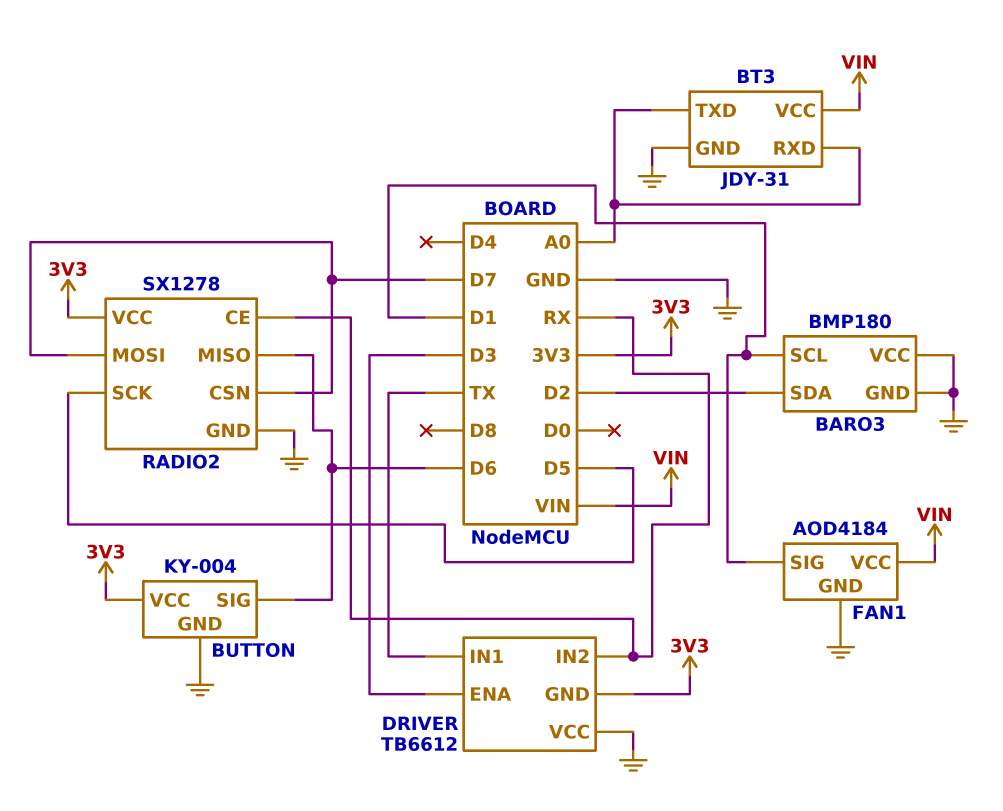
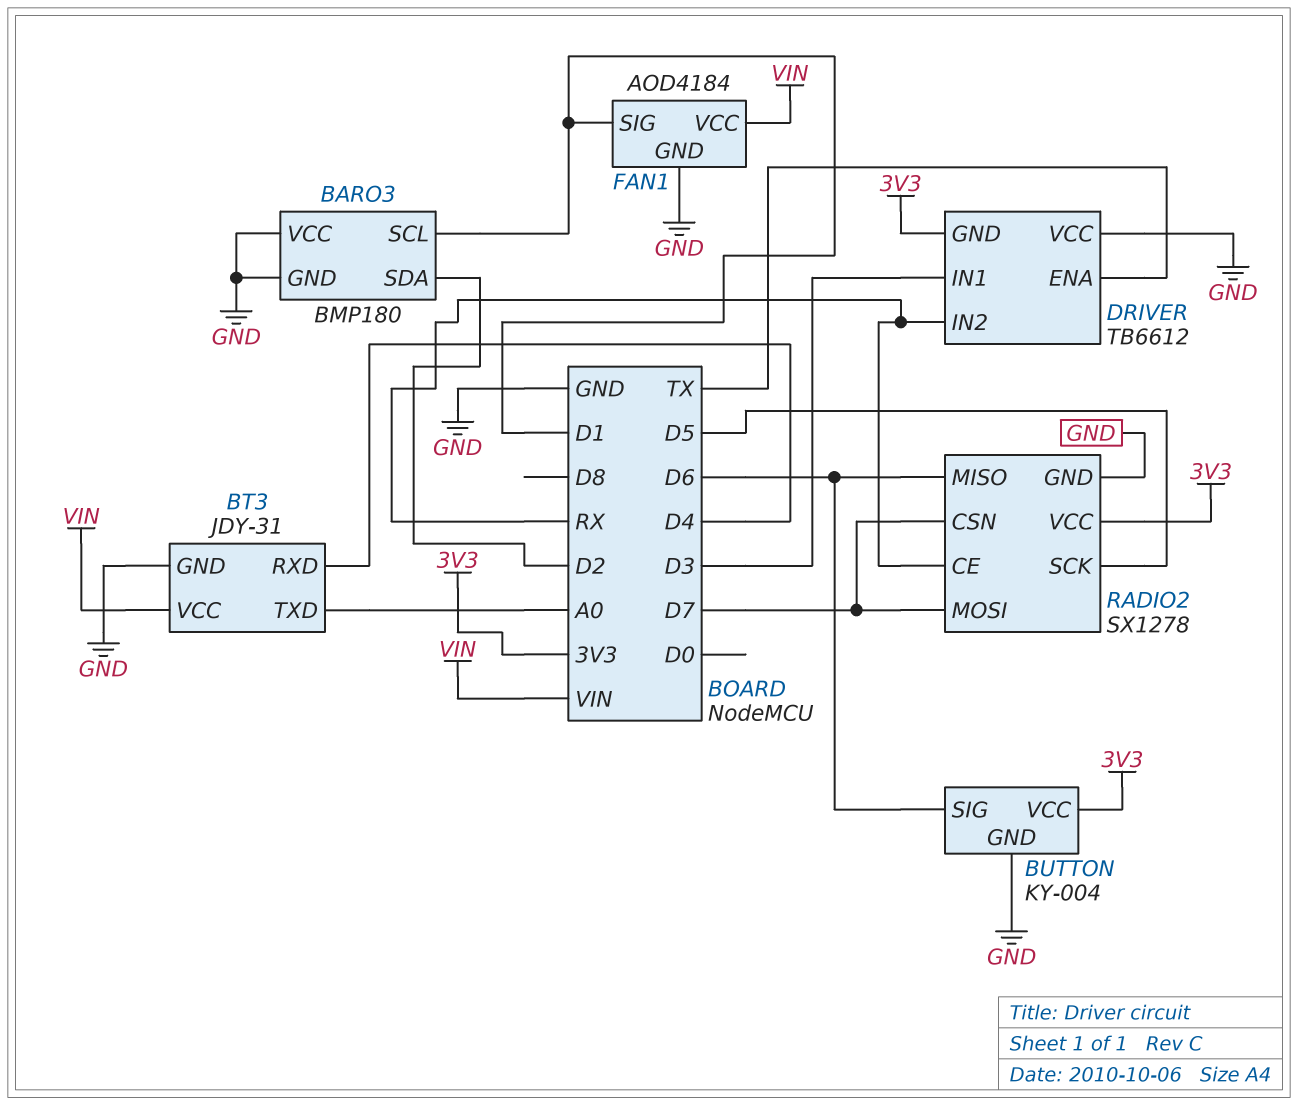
BT3 pin RXD: A0 -> D4
DRIVER pin ENA: D3 -> TX
DRIVER pin IN1: TX -> D3

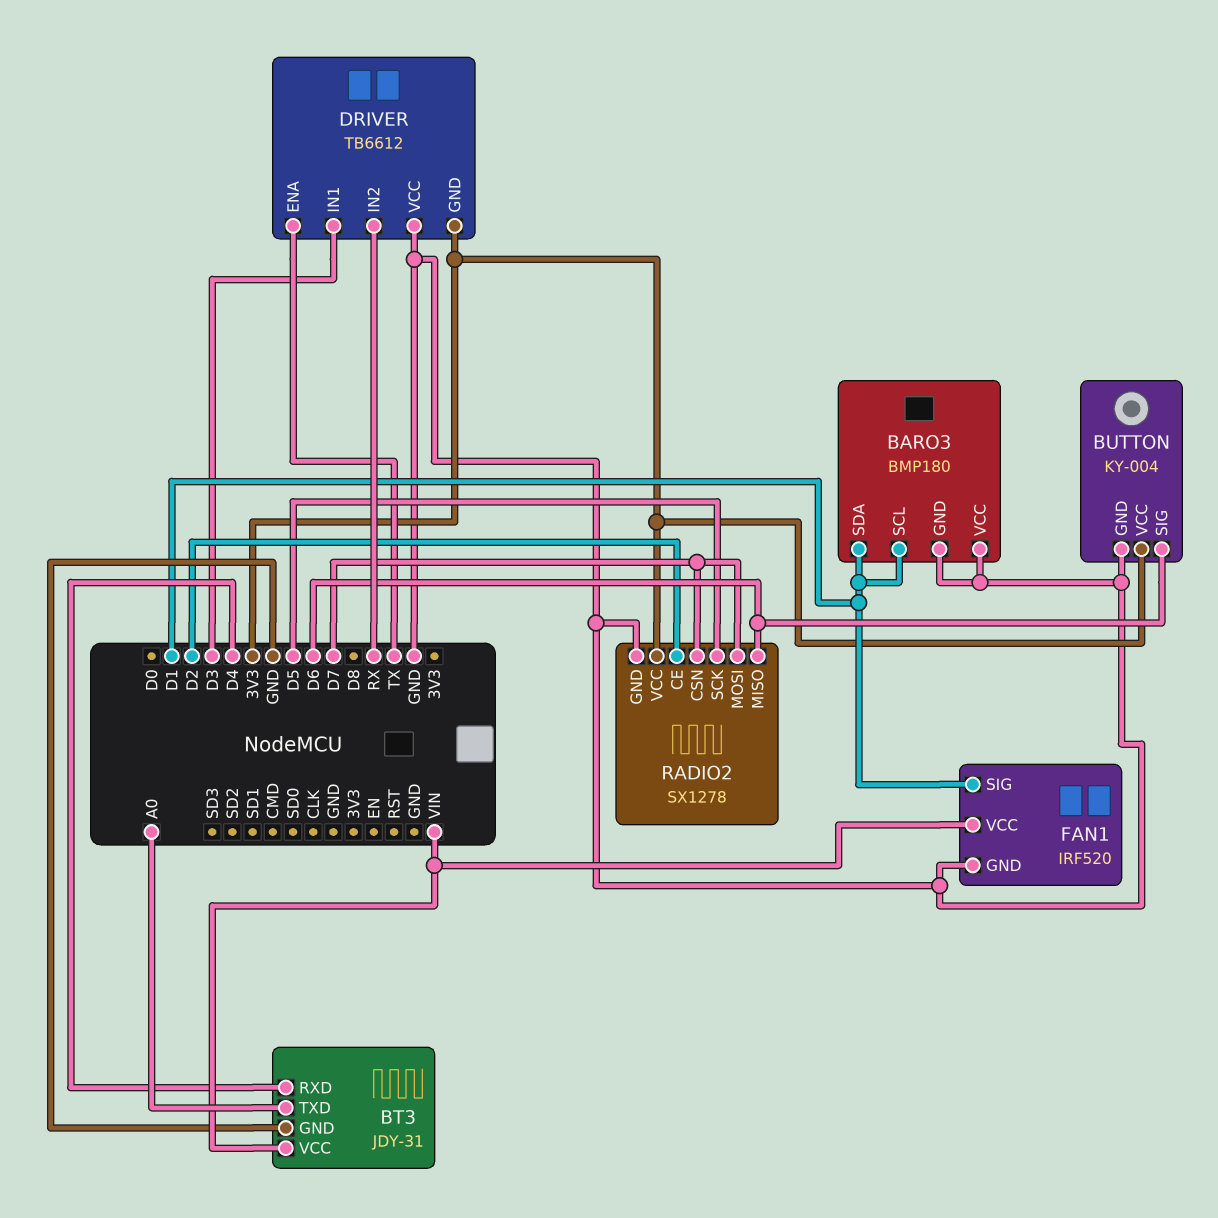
BARO3 pin SDA: D2 -> D1
FAN1: AOD4184 -> IRF520
RADIO2 pin CE: RX -> D2

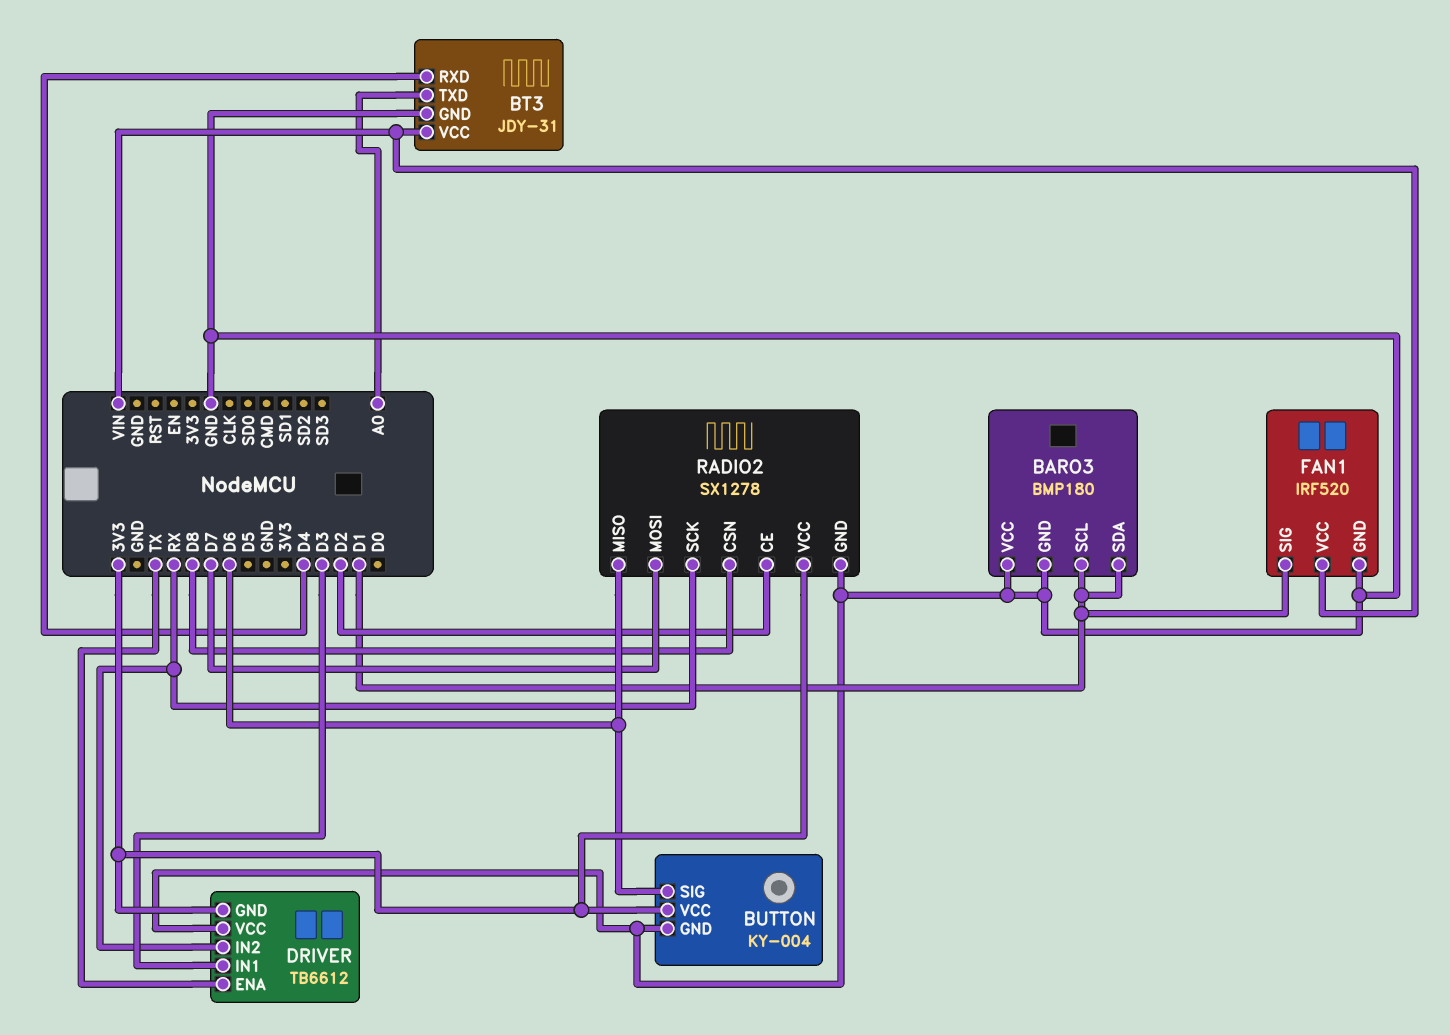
RADIO2 pin CSN: D7 -> D8
RADIO2 pin SCK: D5 -> RX

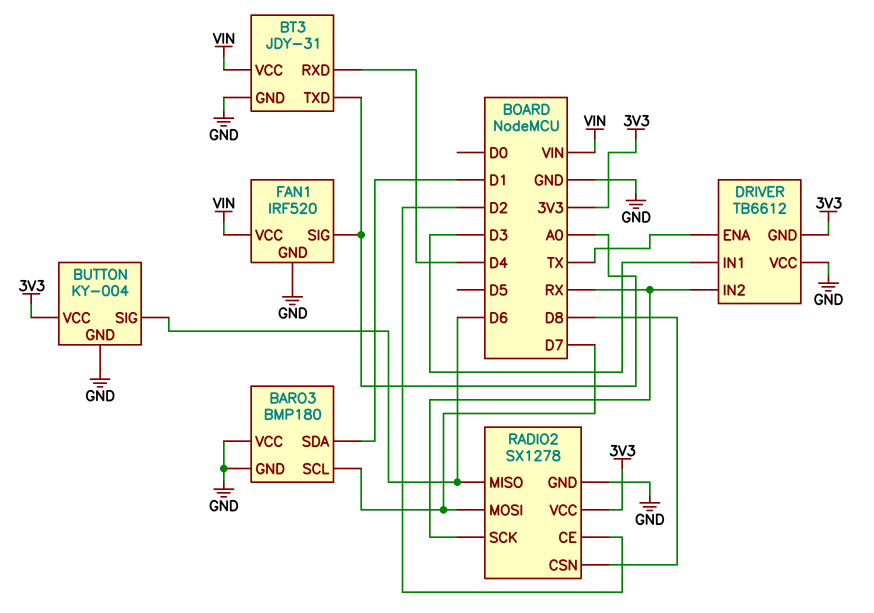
BARO3 pin SCL: D1 -> D7
FAN1 pin SIG: D1 -> A0

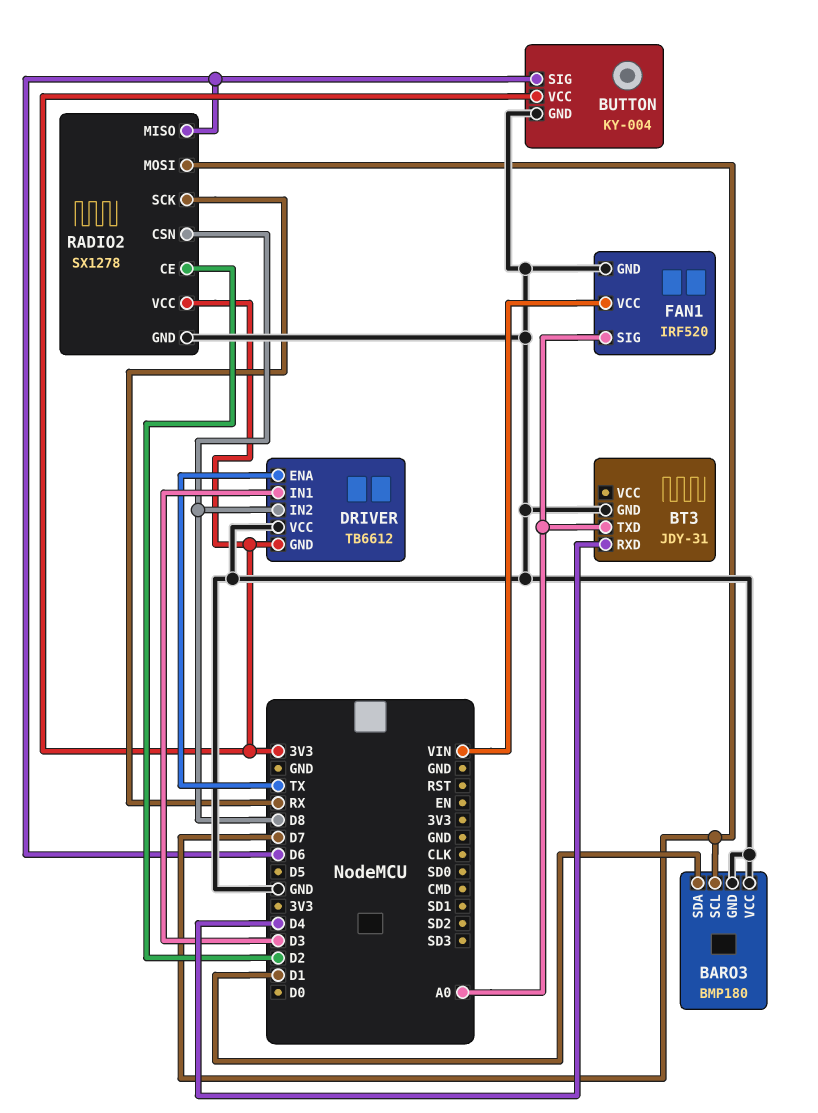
BT3 pin VCC: VIN -> none
DRIVER pin IN2: RX -> D8

